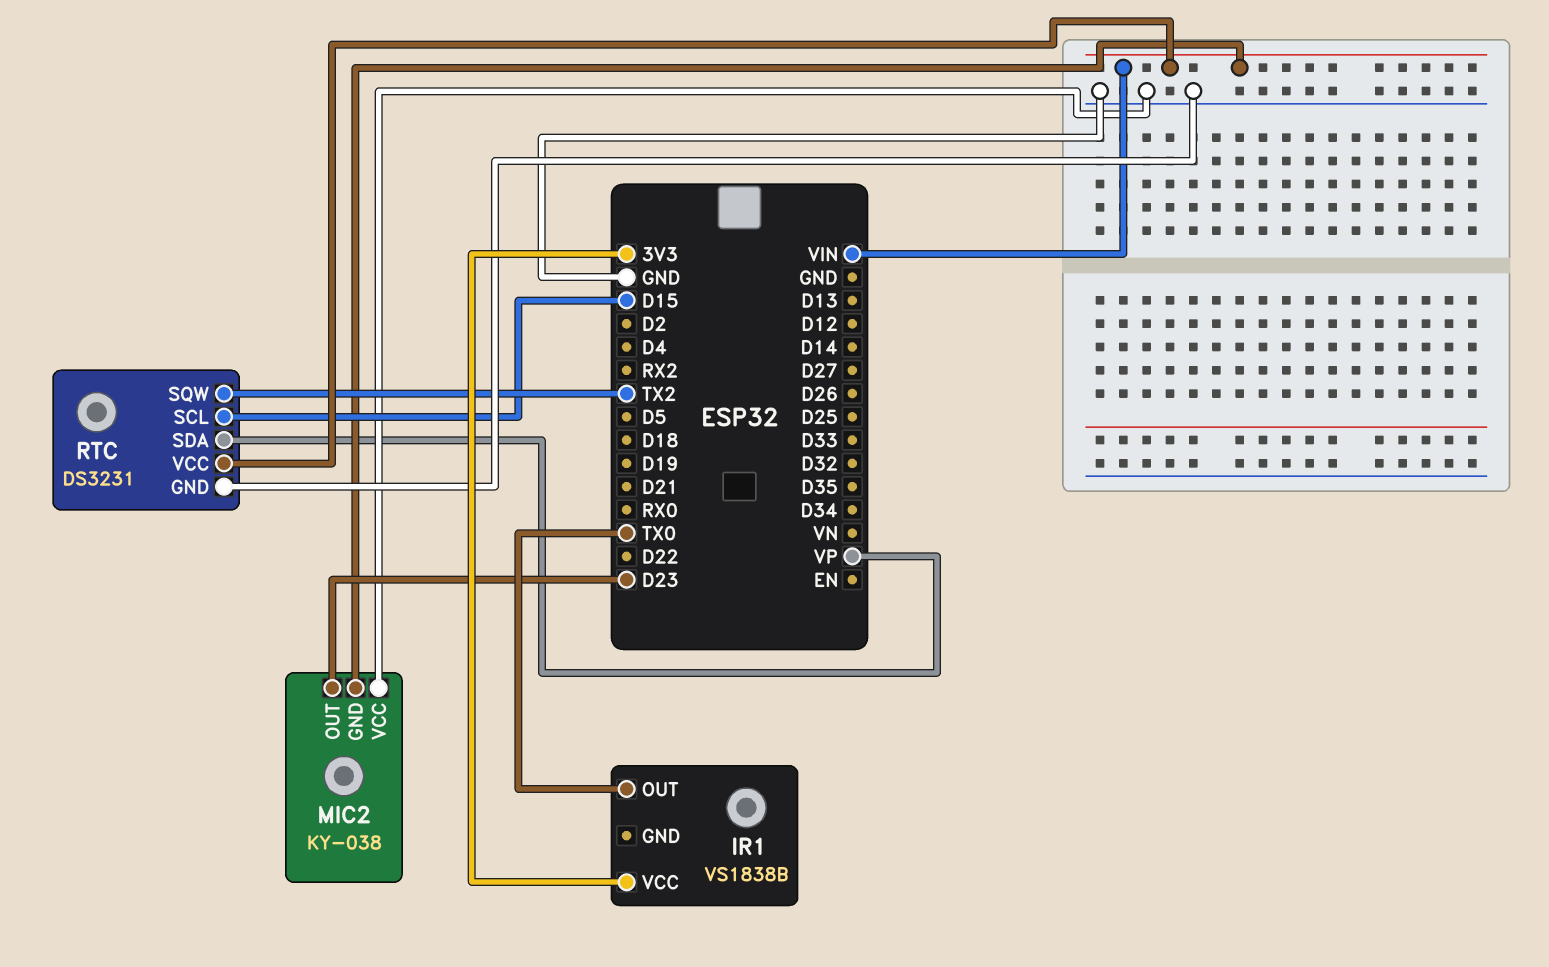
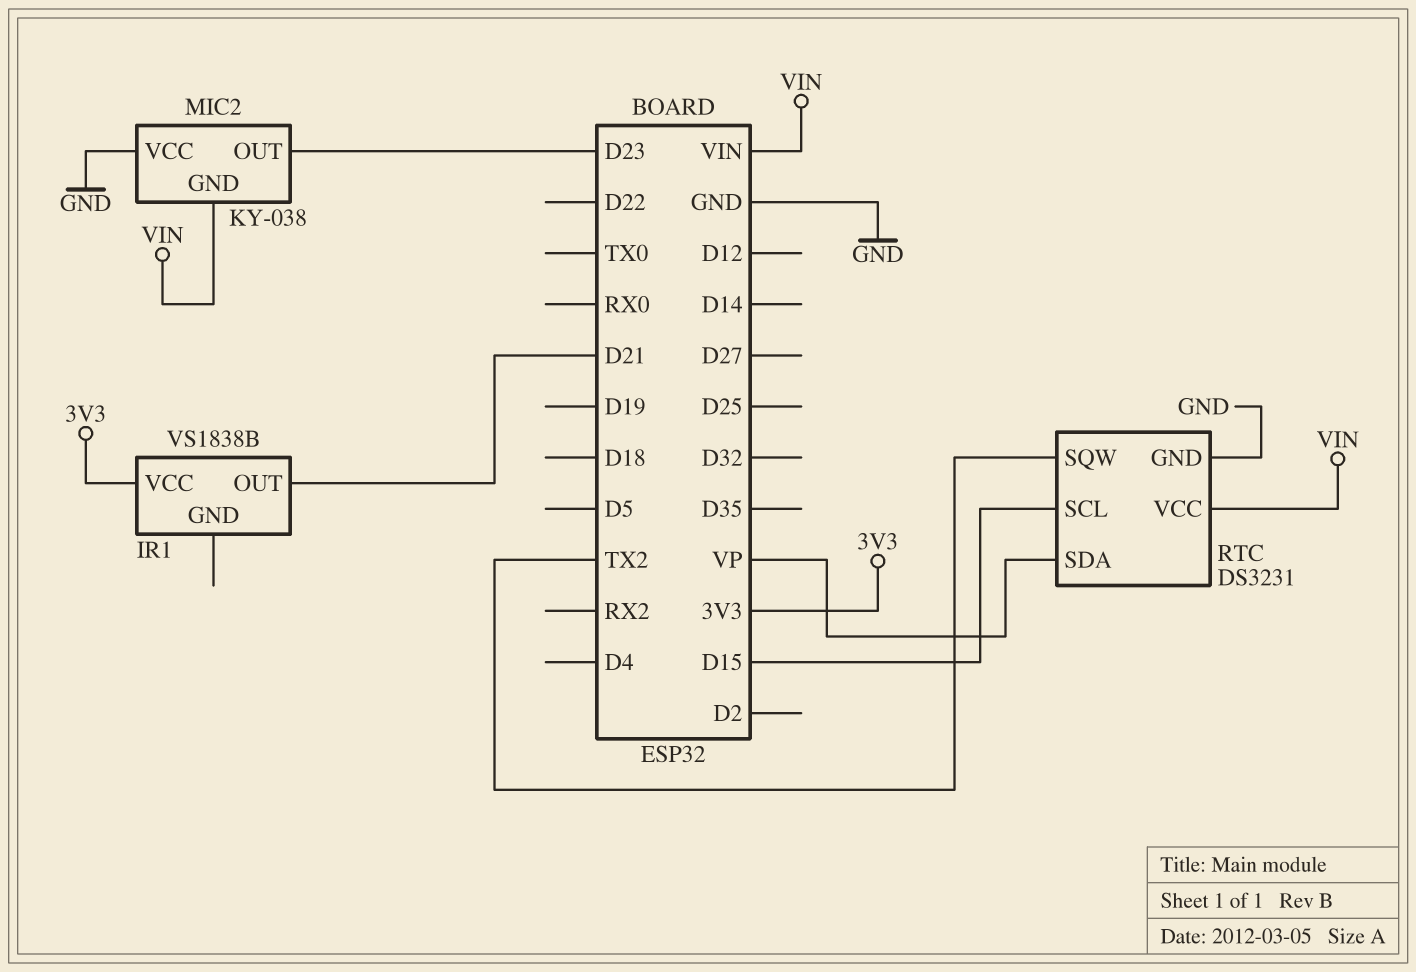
IR1 pin OUT: TX0 -> D21

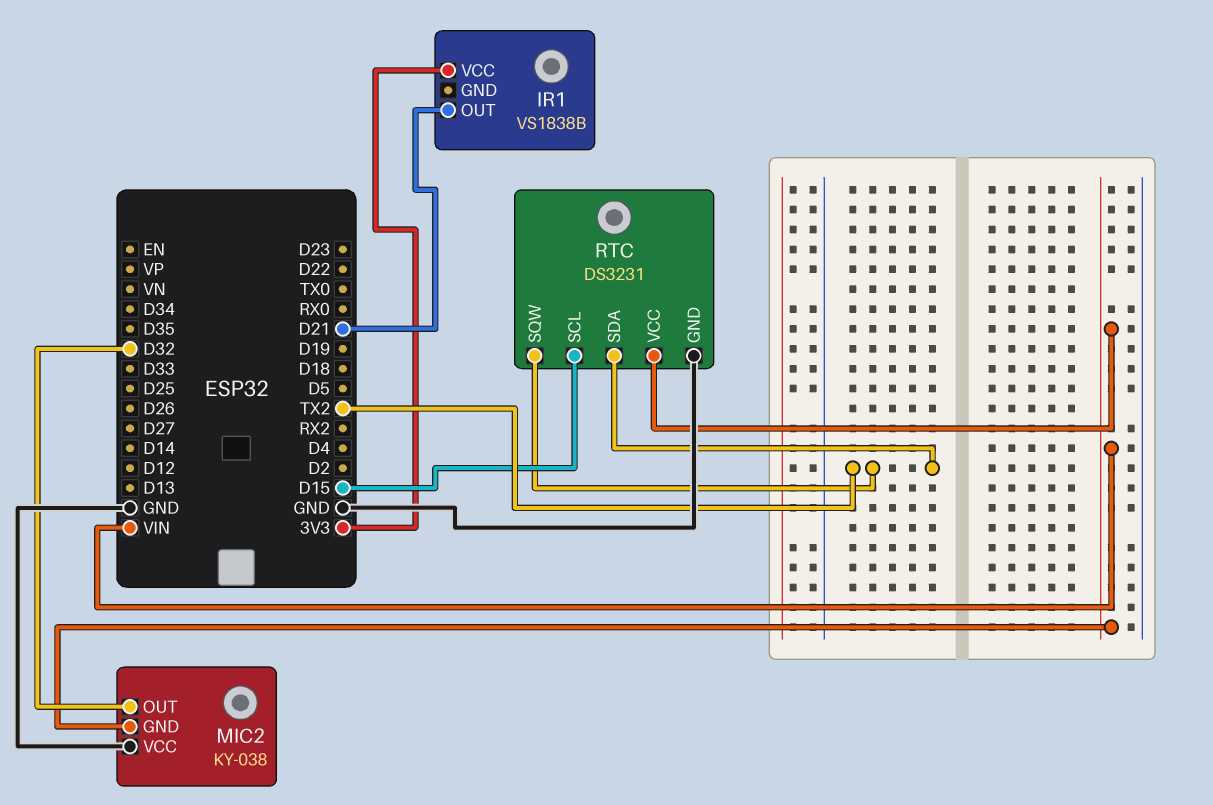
MIC2 pin OUT: D23 -> D32
RTC pin SDA: VP -> TX2

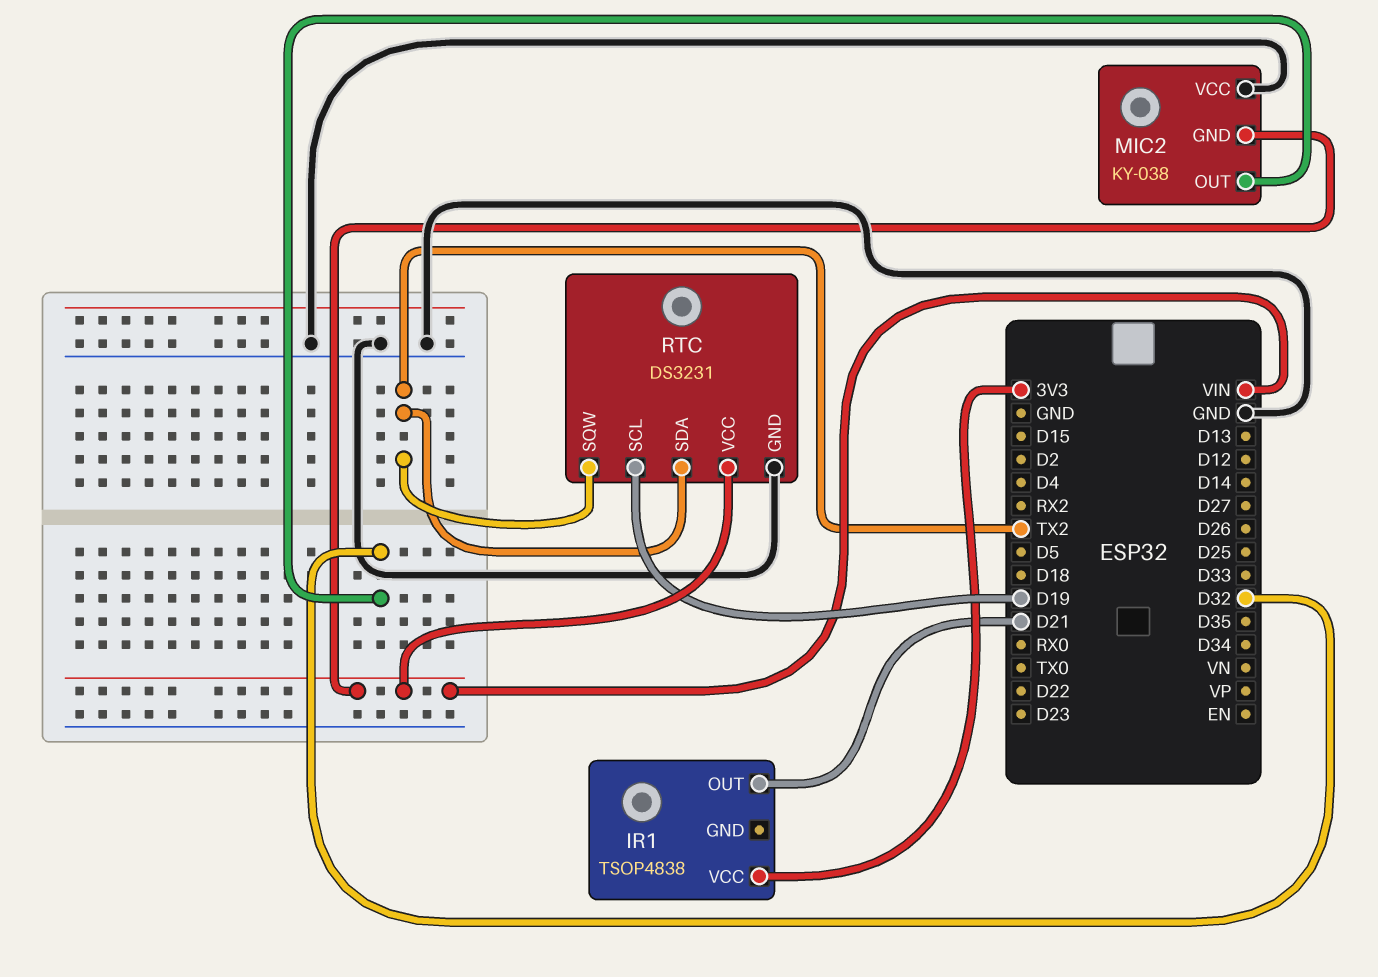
IR1: VS1838B -> TSOP4838
RTC pin SCL: D15 -> D19

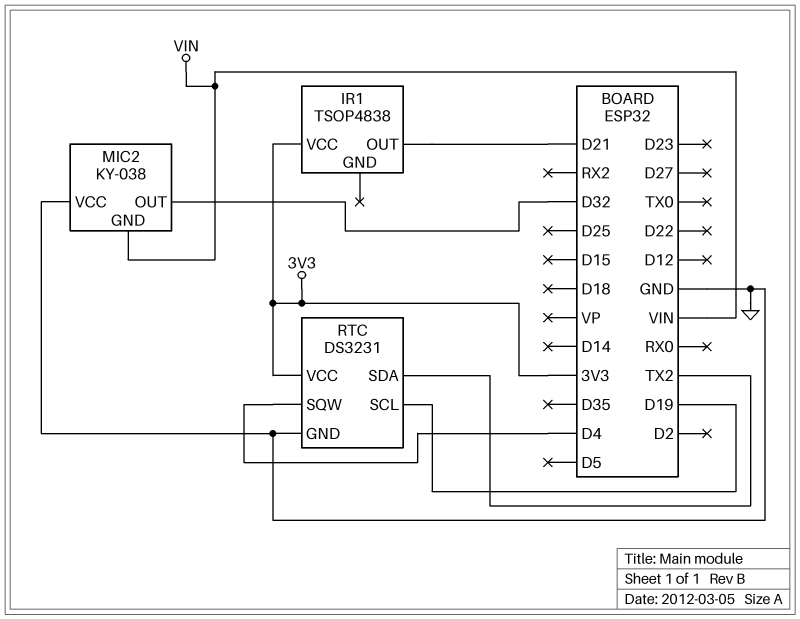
RTC pin SQW: TX2 -> D4
RTC pin VCC: VIN -> 3V3

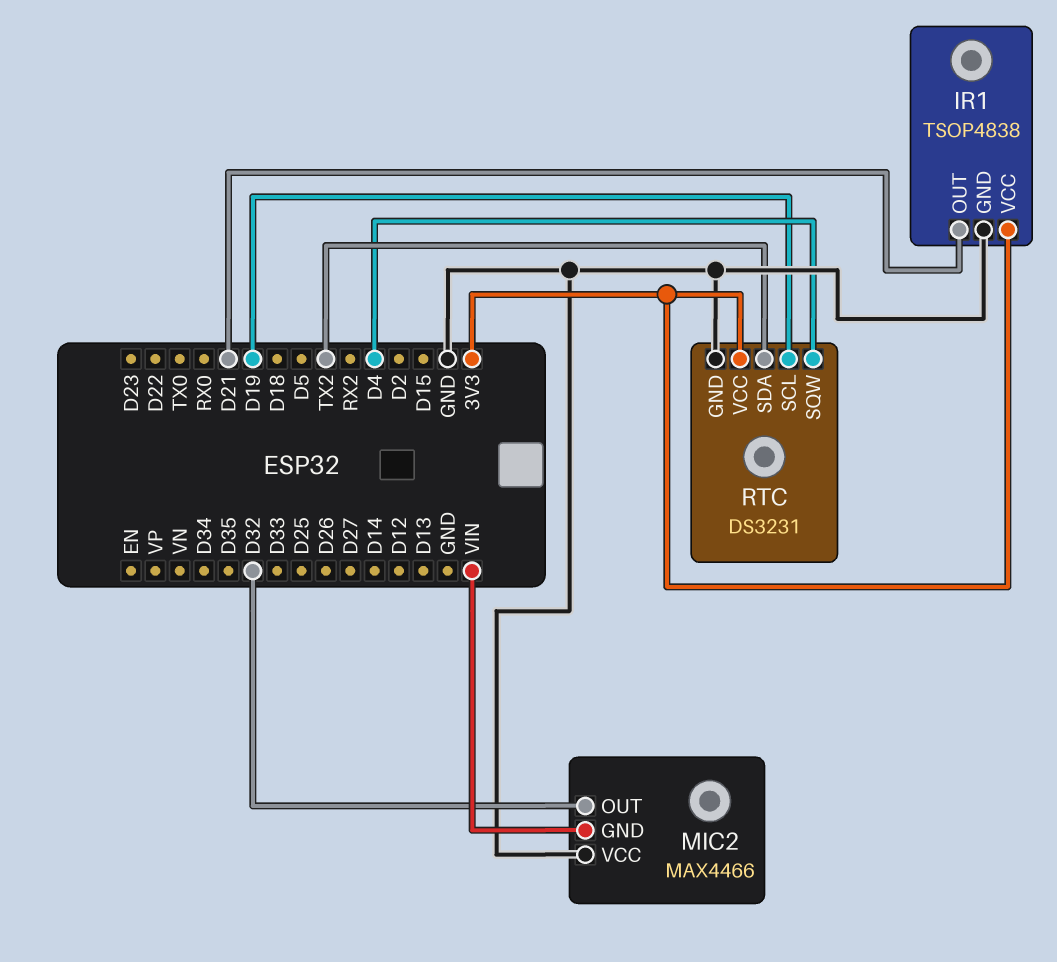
IR1 pin GND: none -> GND
MIC2: KY-038 -> MAX4466

